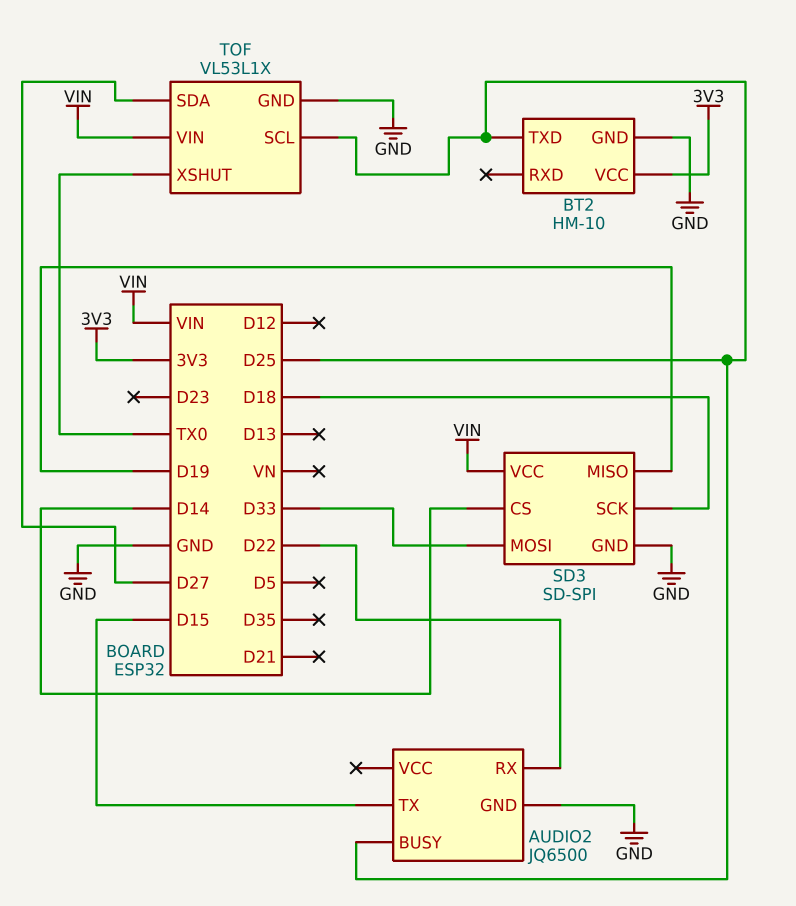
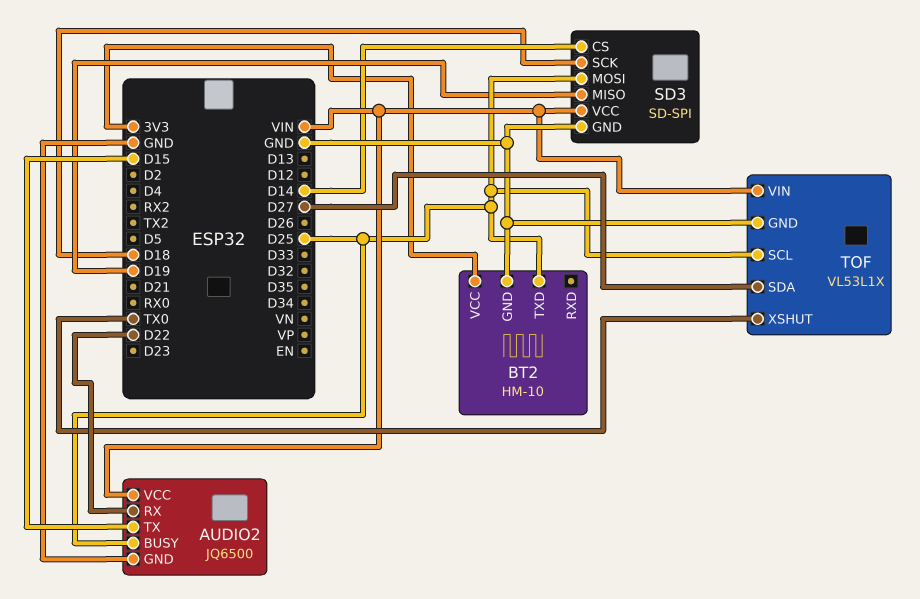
AUDIO2 pin VCC: none -> VIN
SD3 pin MOSI: D33 -> D25

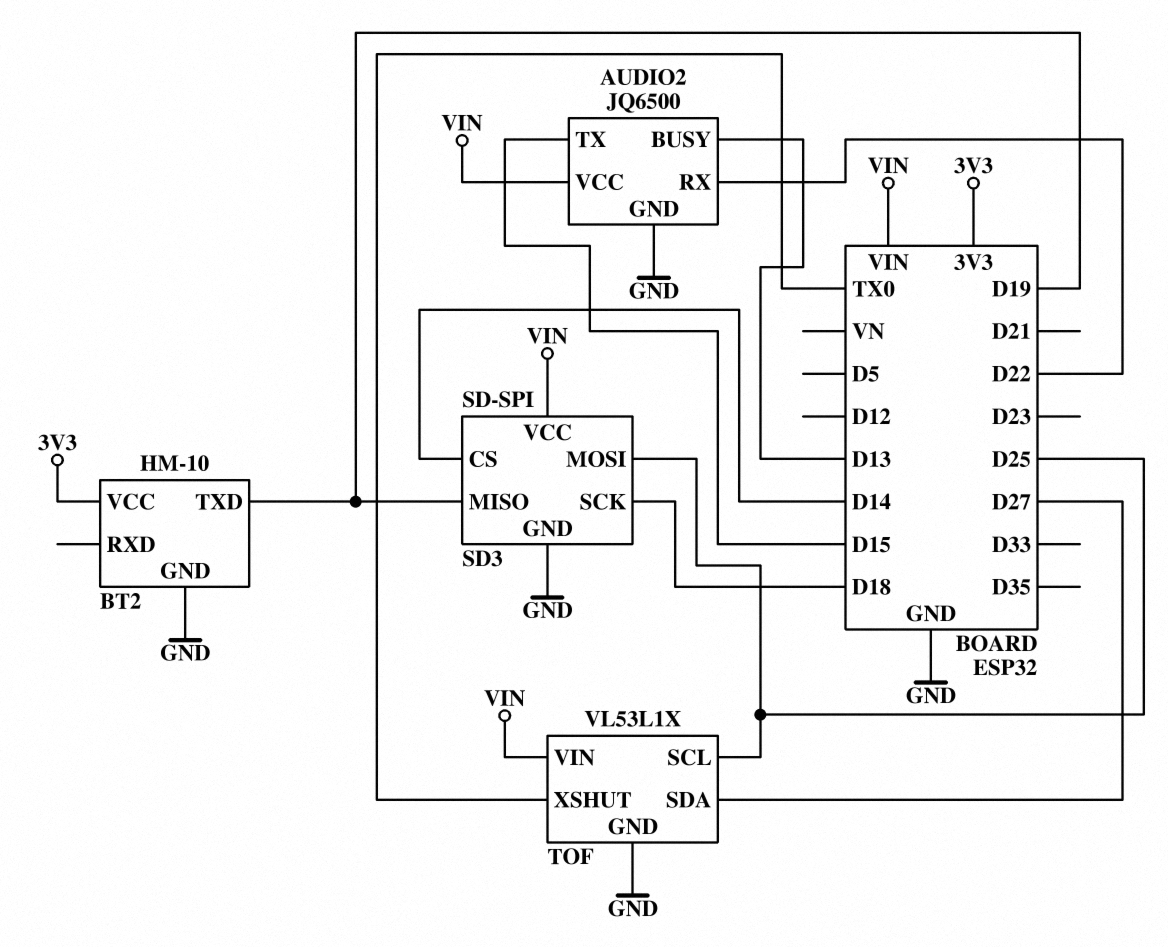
AUDIO2 pin BUSY: D25 -> D13
BT2 pin TXD: D25 -> D19

